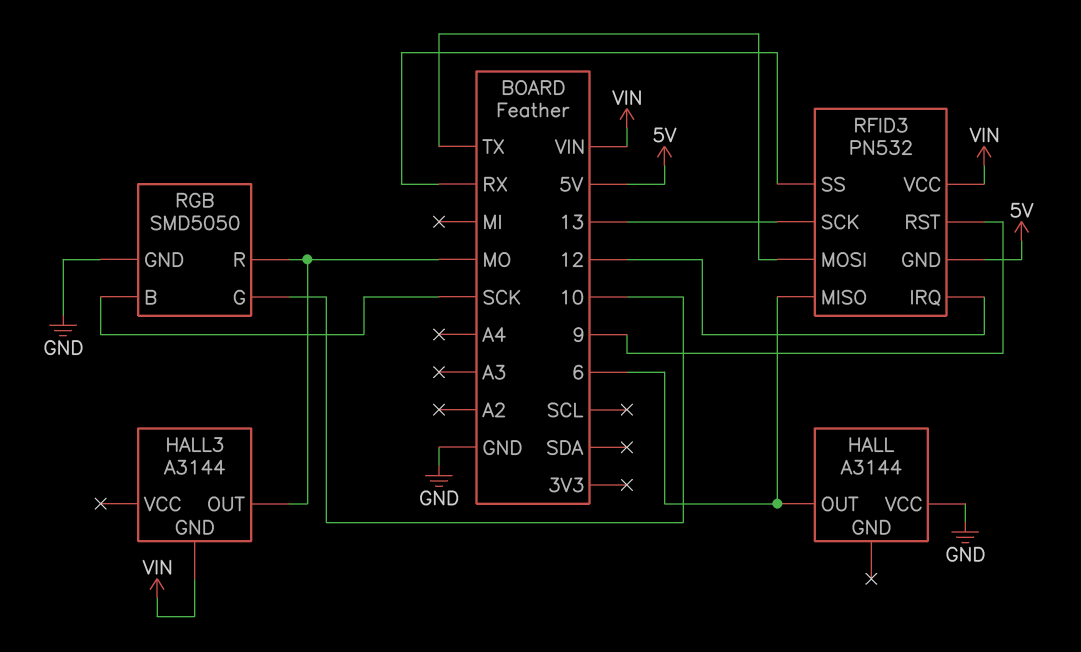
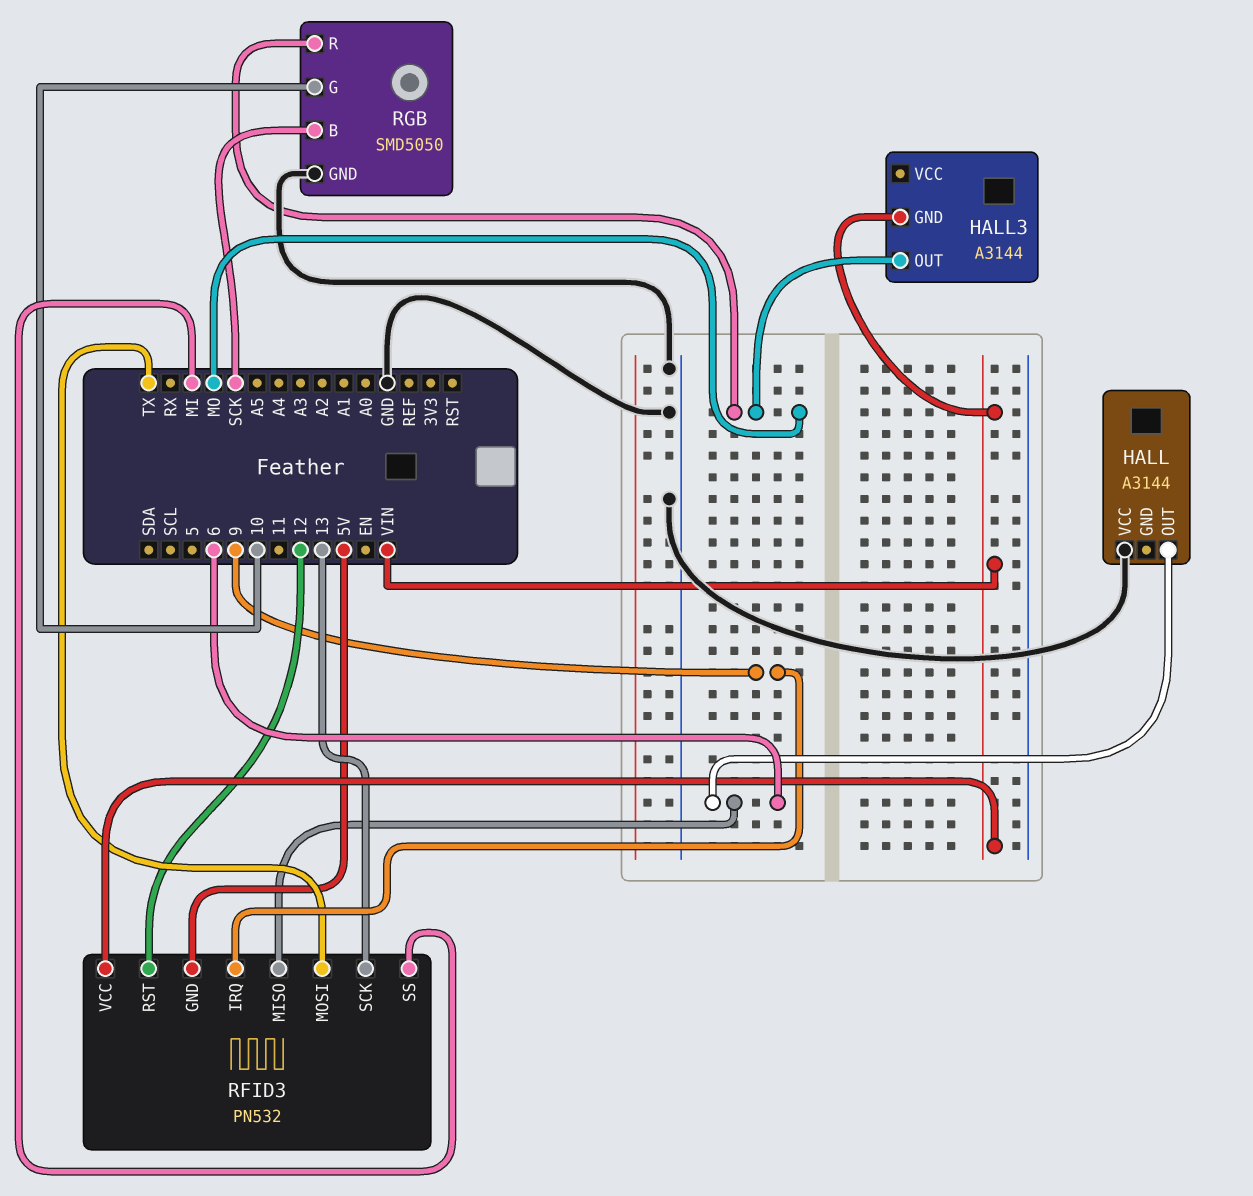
RFID3 pin IRQ: 12 -> 9
RFID3 pin RST: 9 -> 12
RFID3 pin SS: RX -> MI

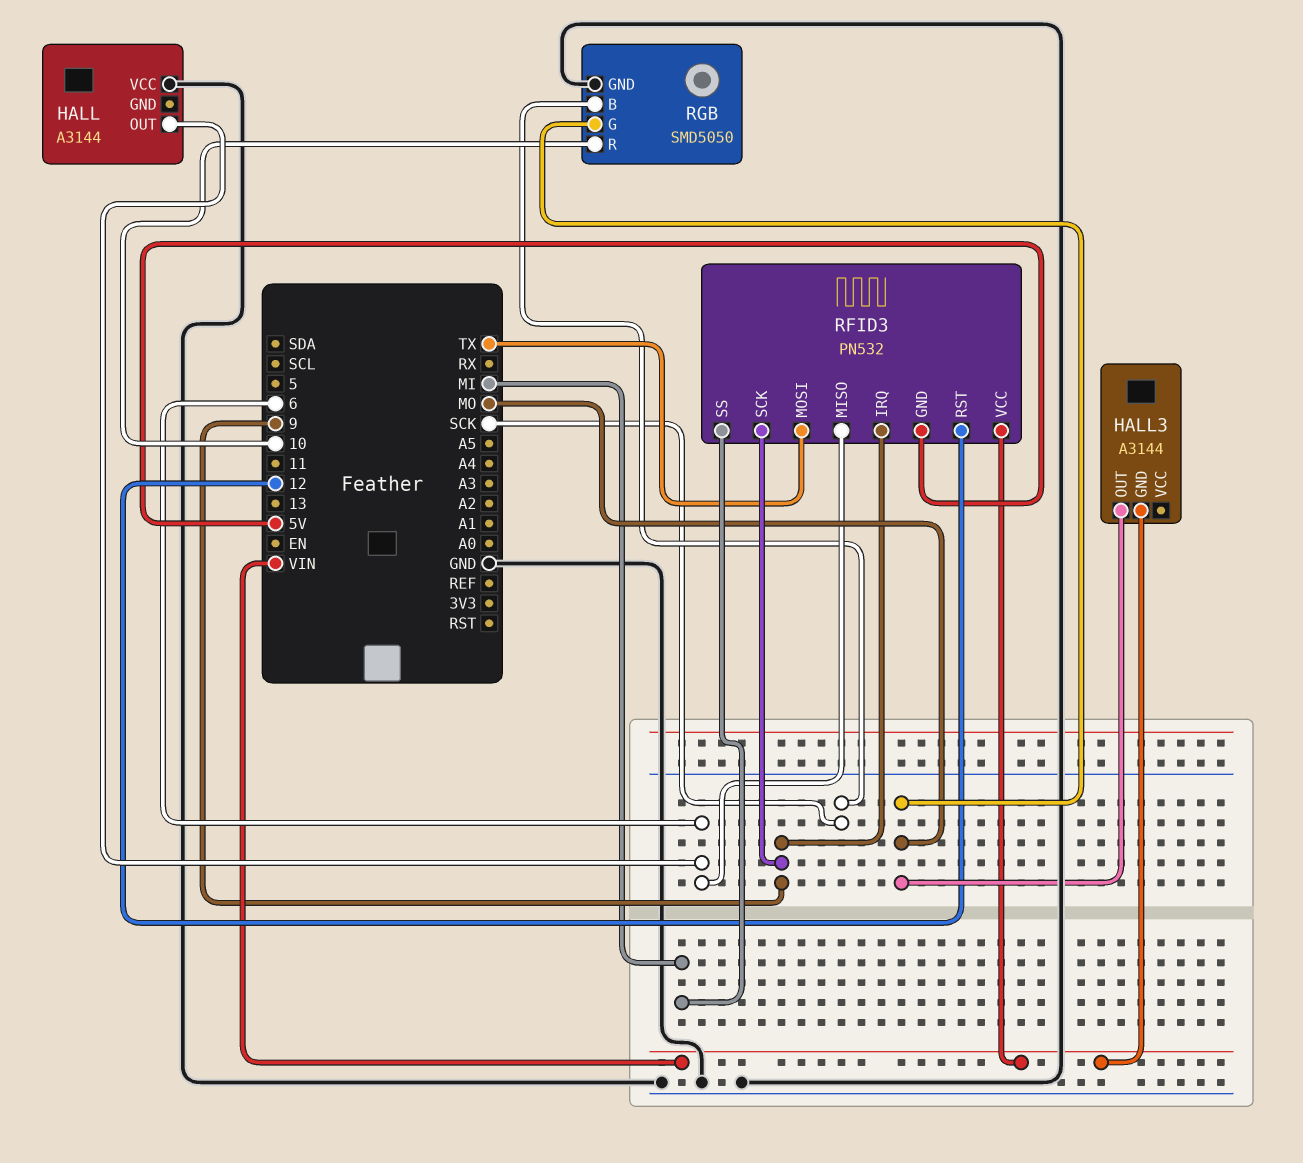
RFID3 pin SCK: 13 -> 9
RGB pin G: 10 -> MO
RGB pin R: MO -> 10

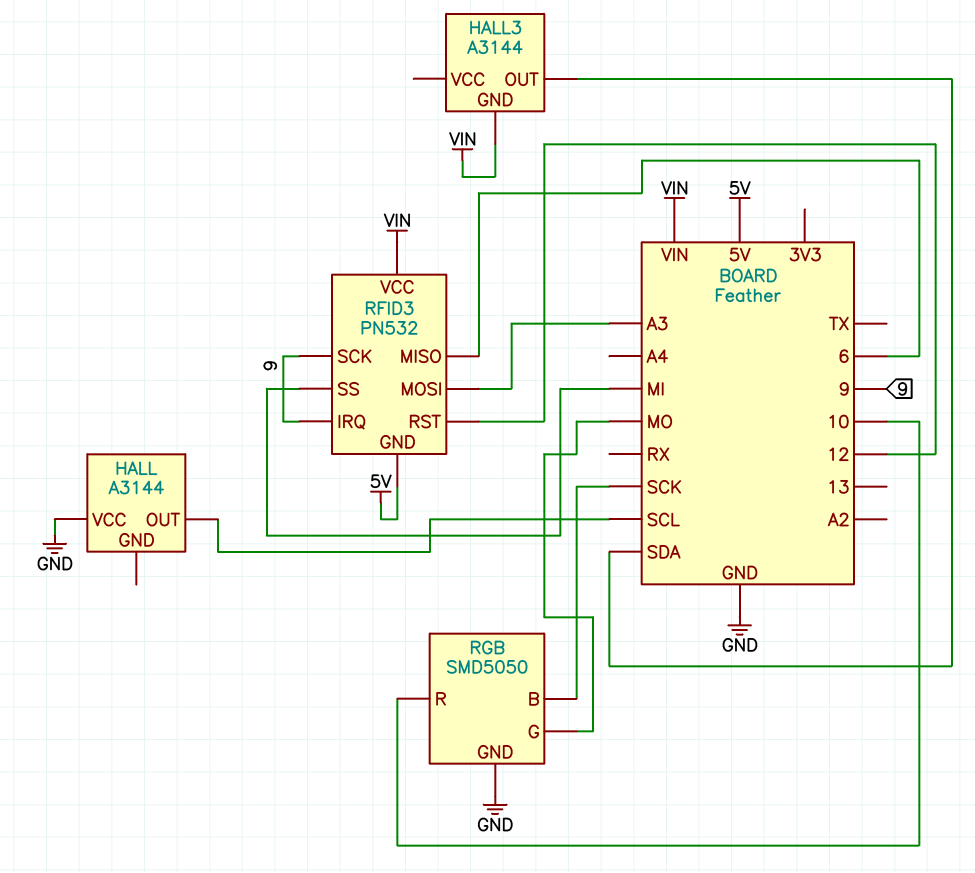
HALL pin OUT: 6 -> SCL
HALL3 pin OUT: MO -> SDA
RFID3 pin MOSI: TX -> A3

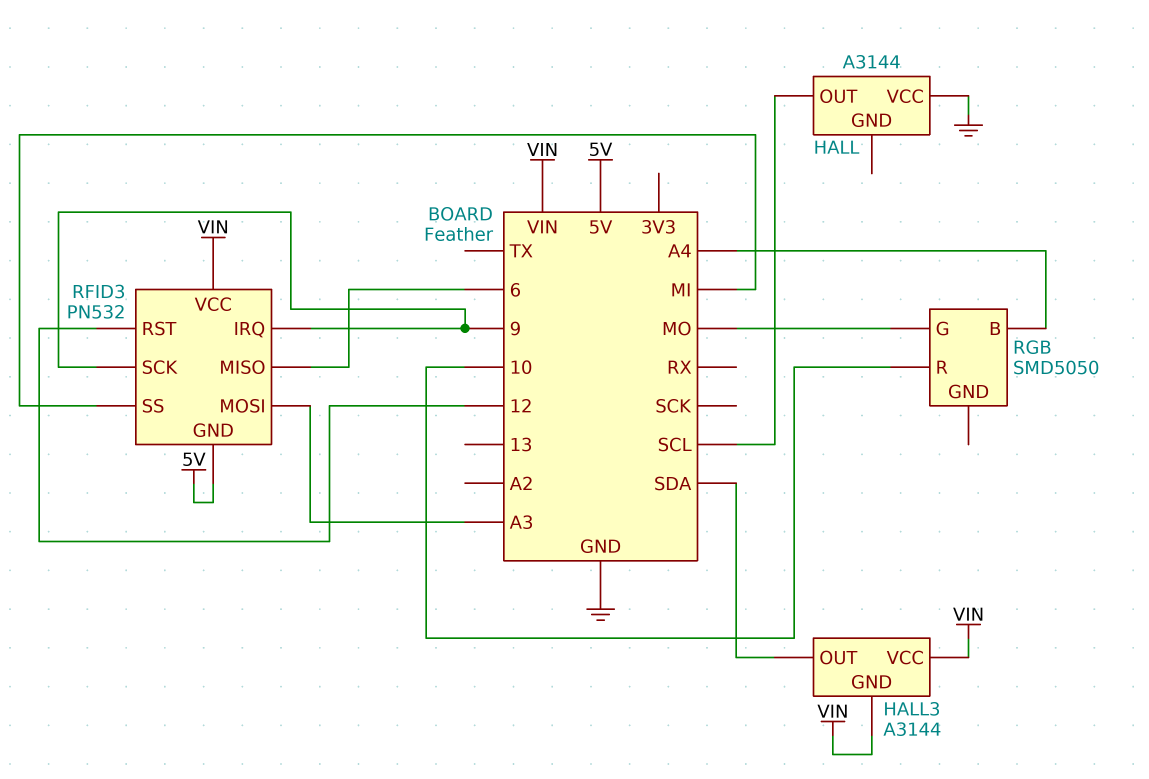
HALL3 pin VCC: none -> VIN
RGB pin B: SCK -> A4
RGB pin GND: GND -> none

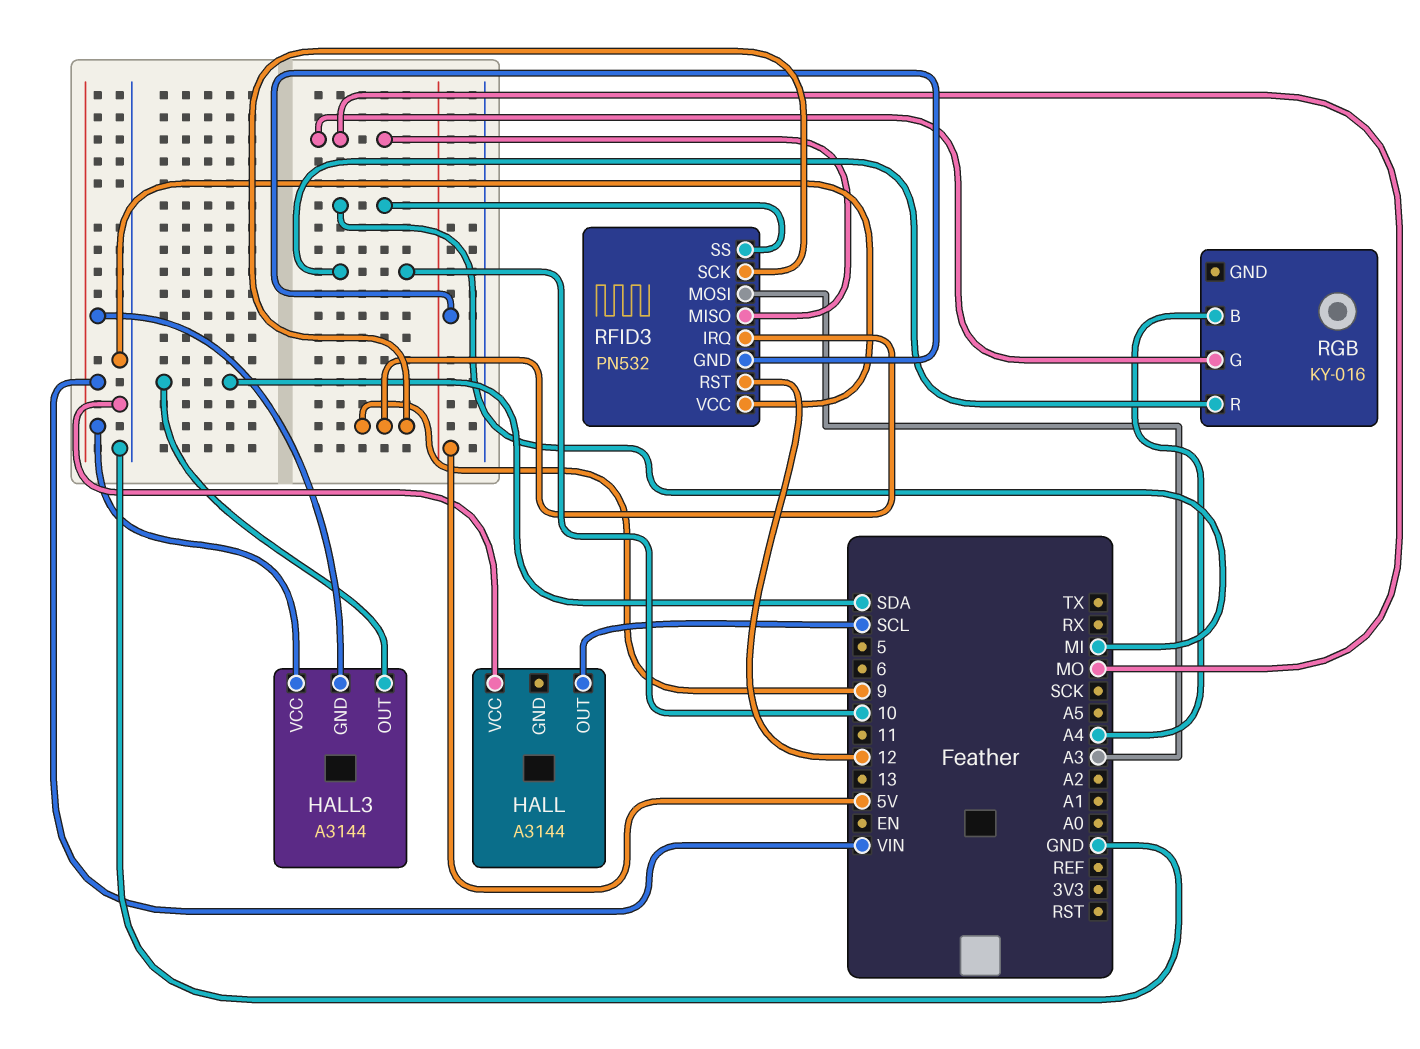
RFID3 pin MISO: 6 -> MO
RFID3 pin VCC: VIN -> GND
RGB: SMD5050 -> KY-016

